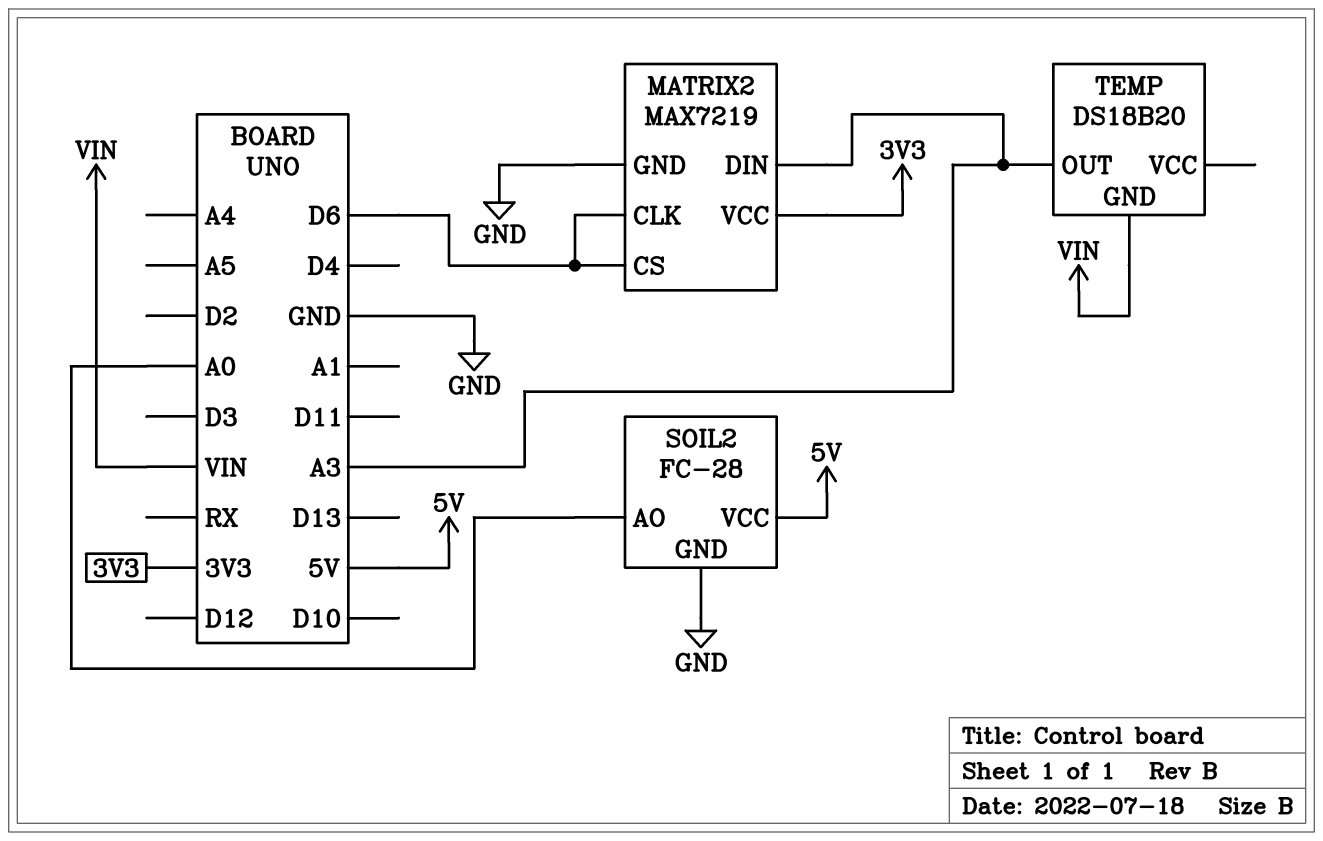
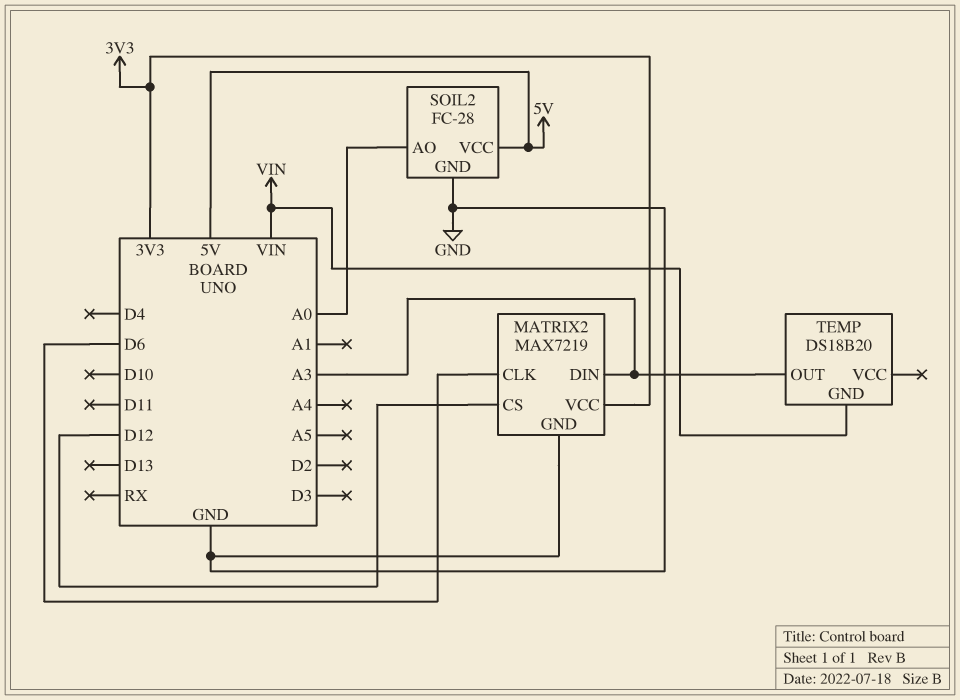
MATRIX2 pin CS: D6 -> D12

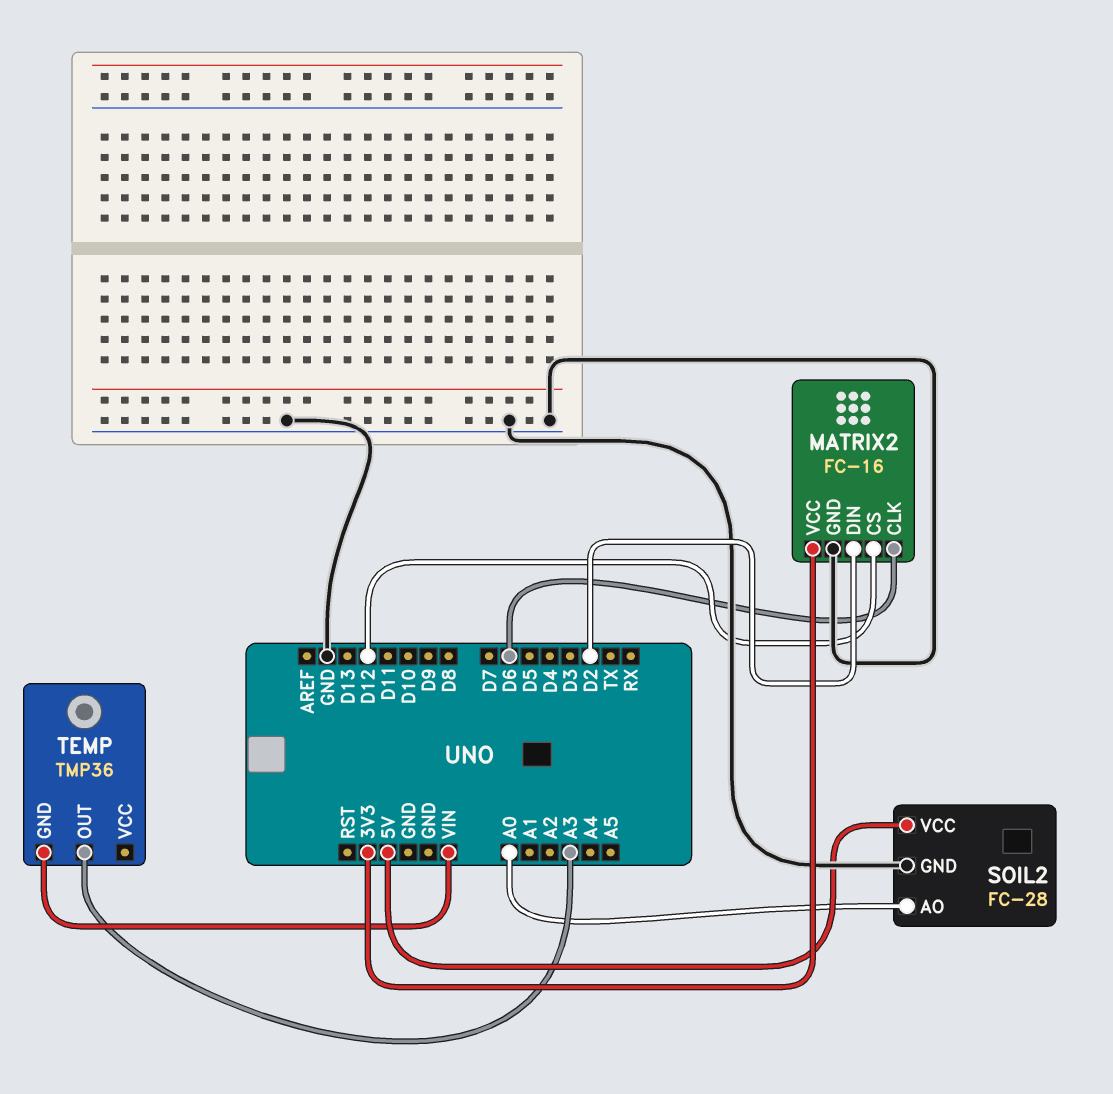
MATRIX2: MAX7219 -> FC-16
MATRIX2 pin DIN: A3 -> D2
TEMP: DS18B20 -> TMP36

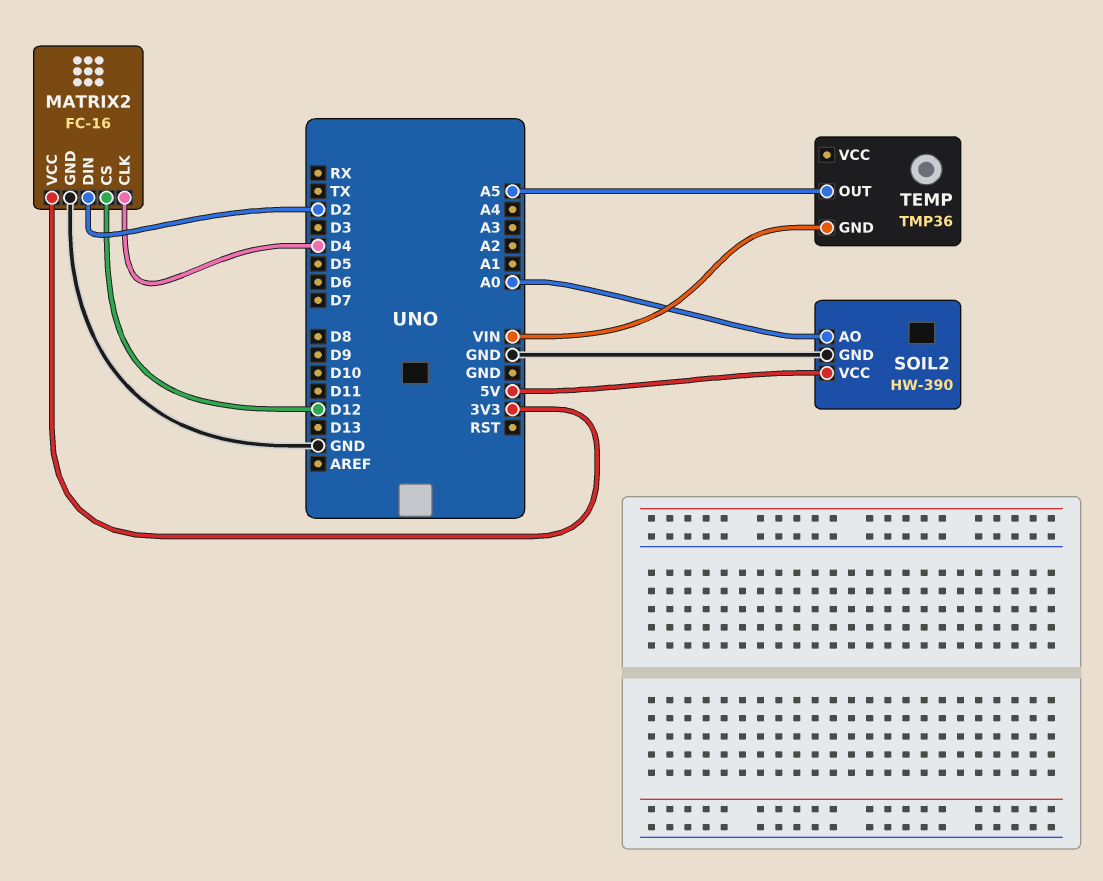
MATRIX2 pin CLK: D6 -> D4
SOIL2: FC-28 -> HW-390
TEMP pin OUT: A3 -> A5

